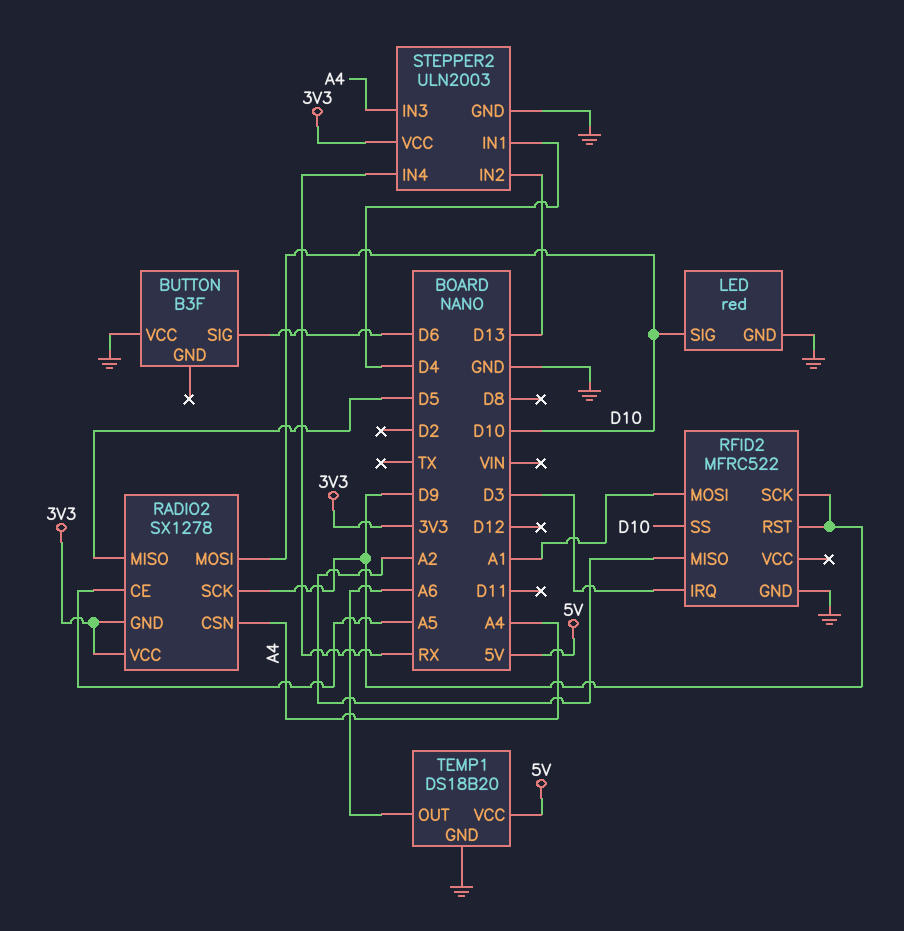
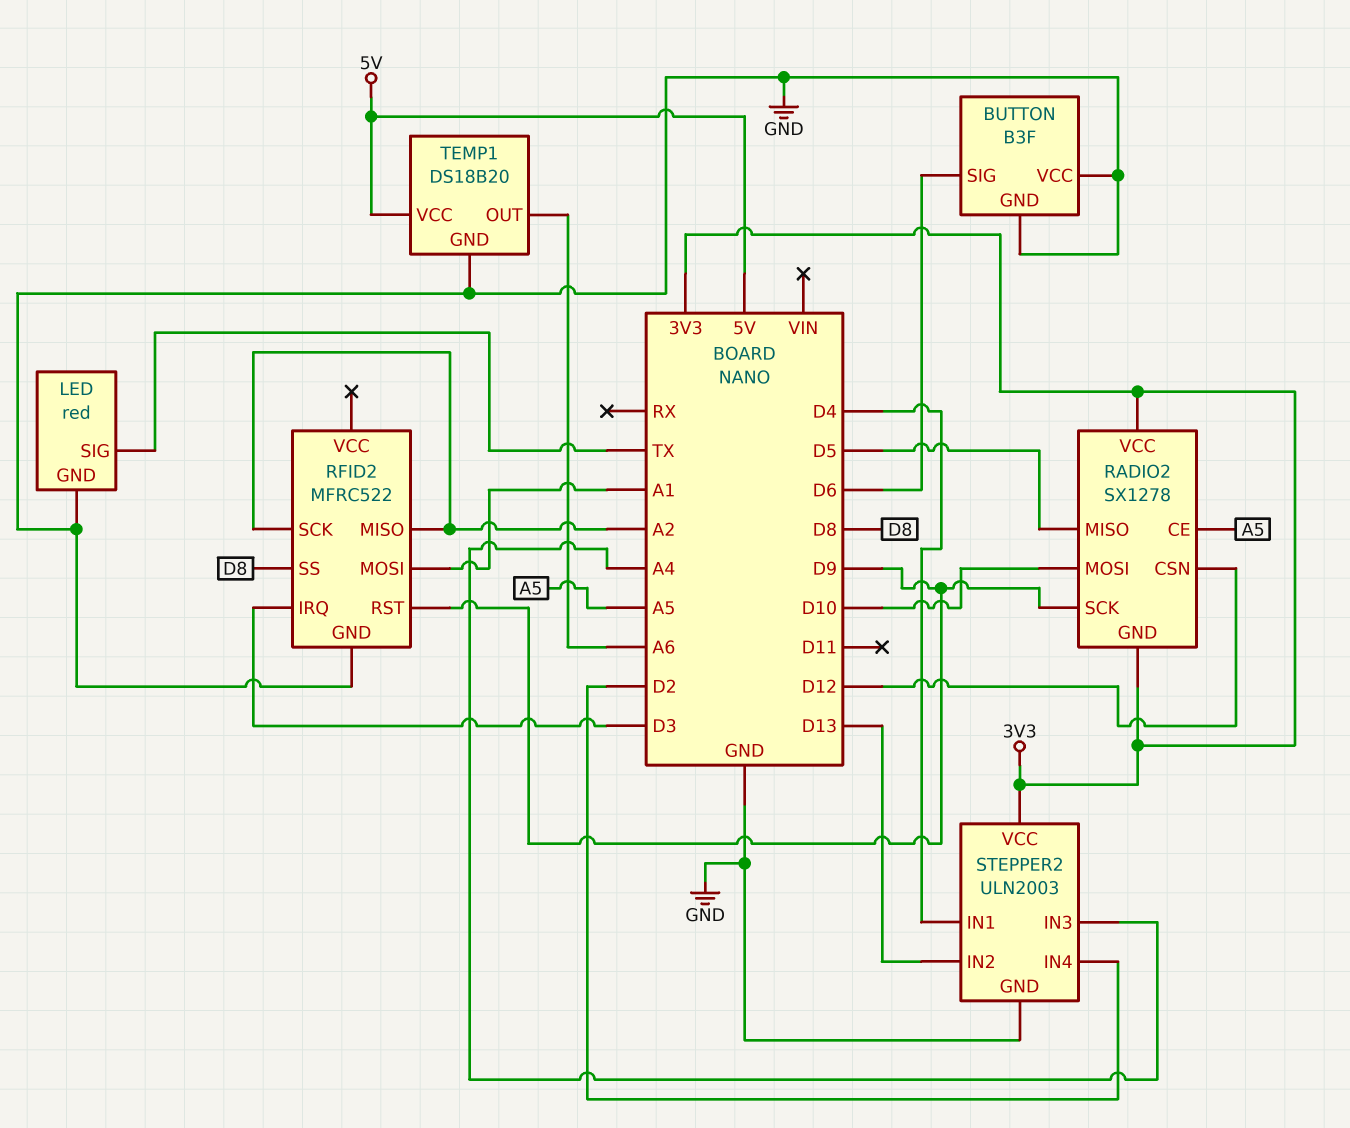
BUTTON pin GND: none -> GND
LED pin SIG: D10 -> TX
RADIO2 pin CSN: A4 -> D12
RFID2 pin SCK: D9 -> A2
RFID2 pin SS: D10 -> D8
STEPPER2 pin IN4: RX -> D2

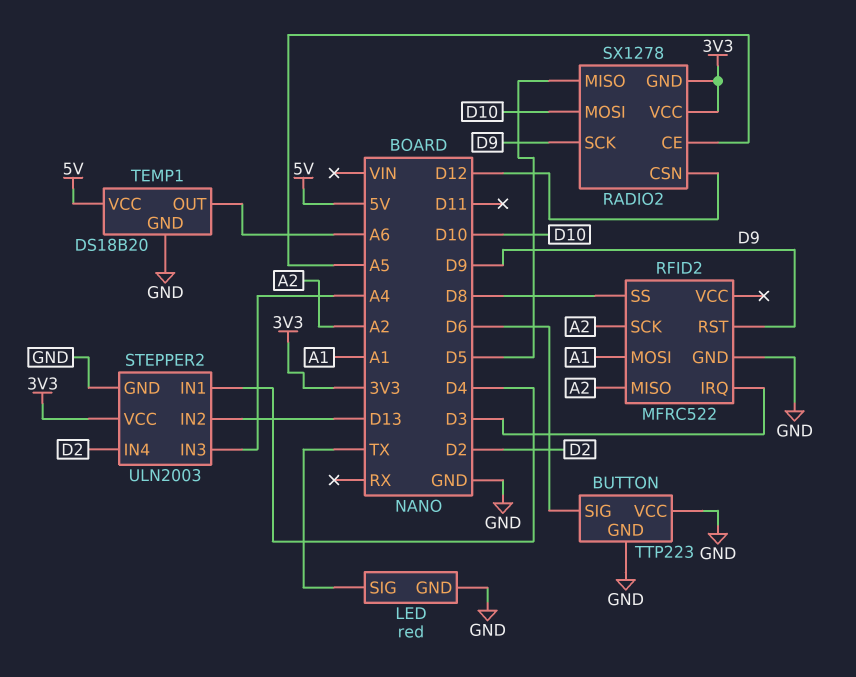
BUTTON: B3F -> TTP223

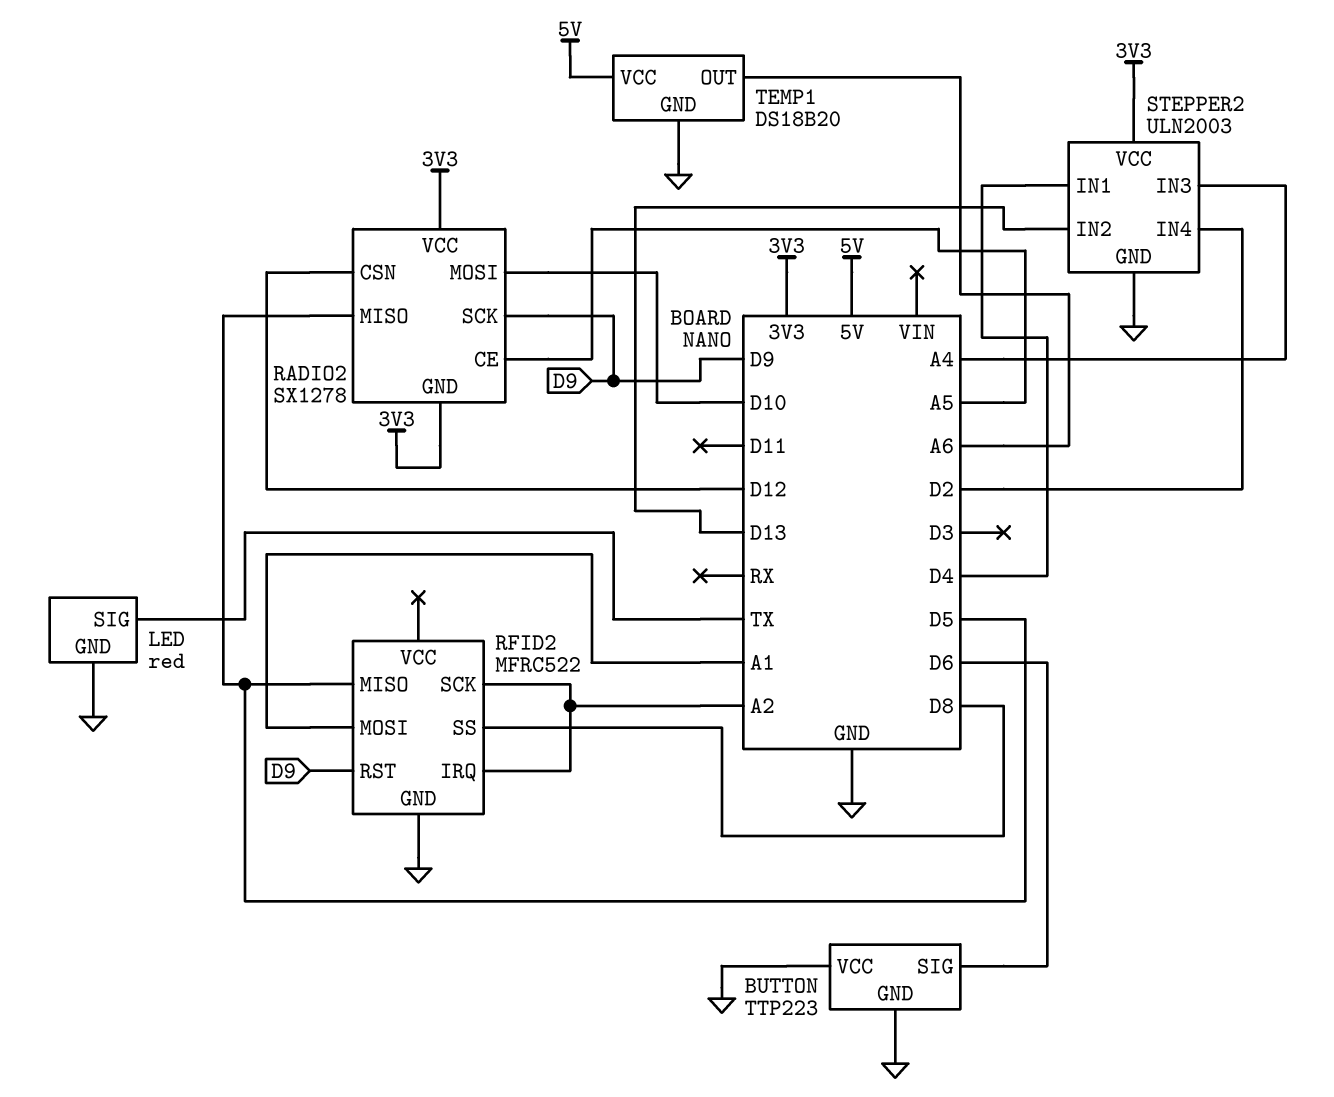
RFID2 pin IRQ: D3 -> A2
RFID2 pin MISO: A2 -> D5

